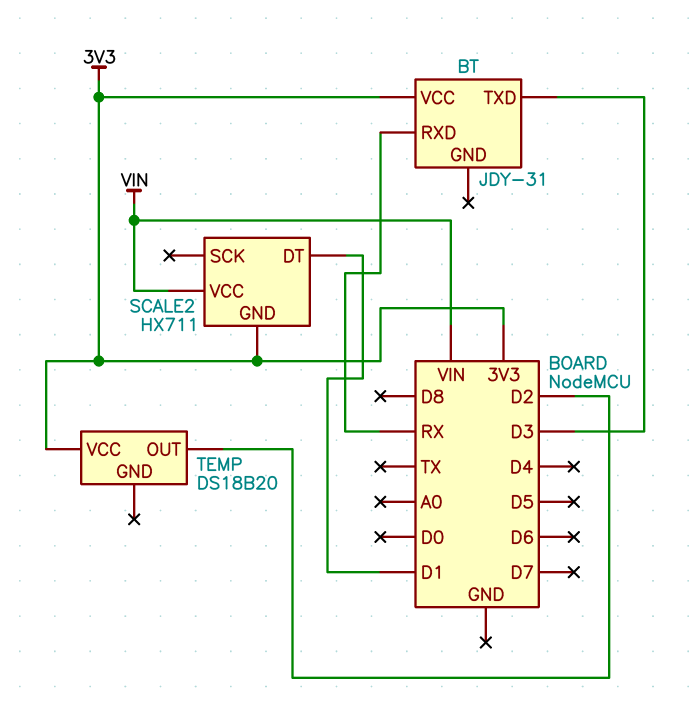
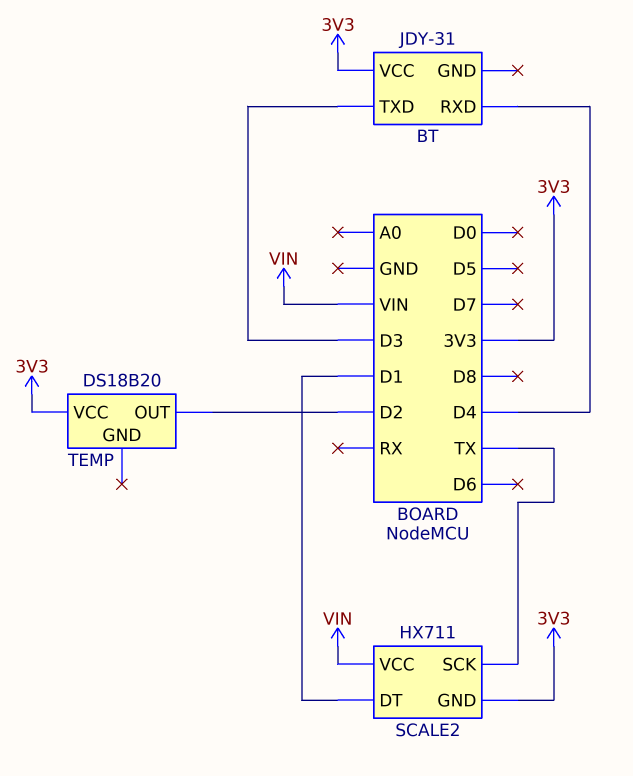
BT pin RXD: RX -> D4
SCALE2 pin SCK: none -> TX

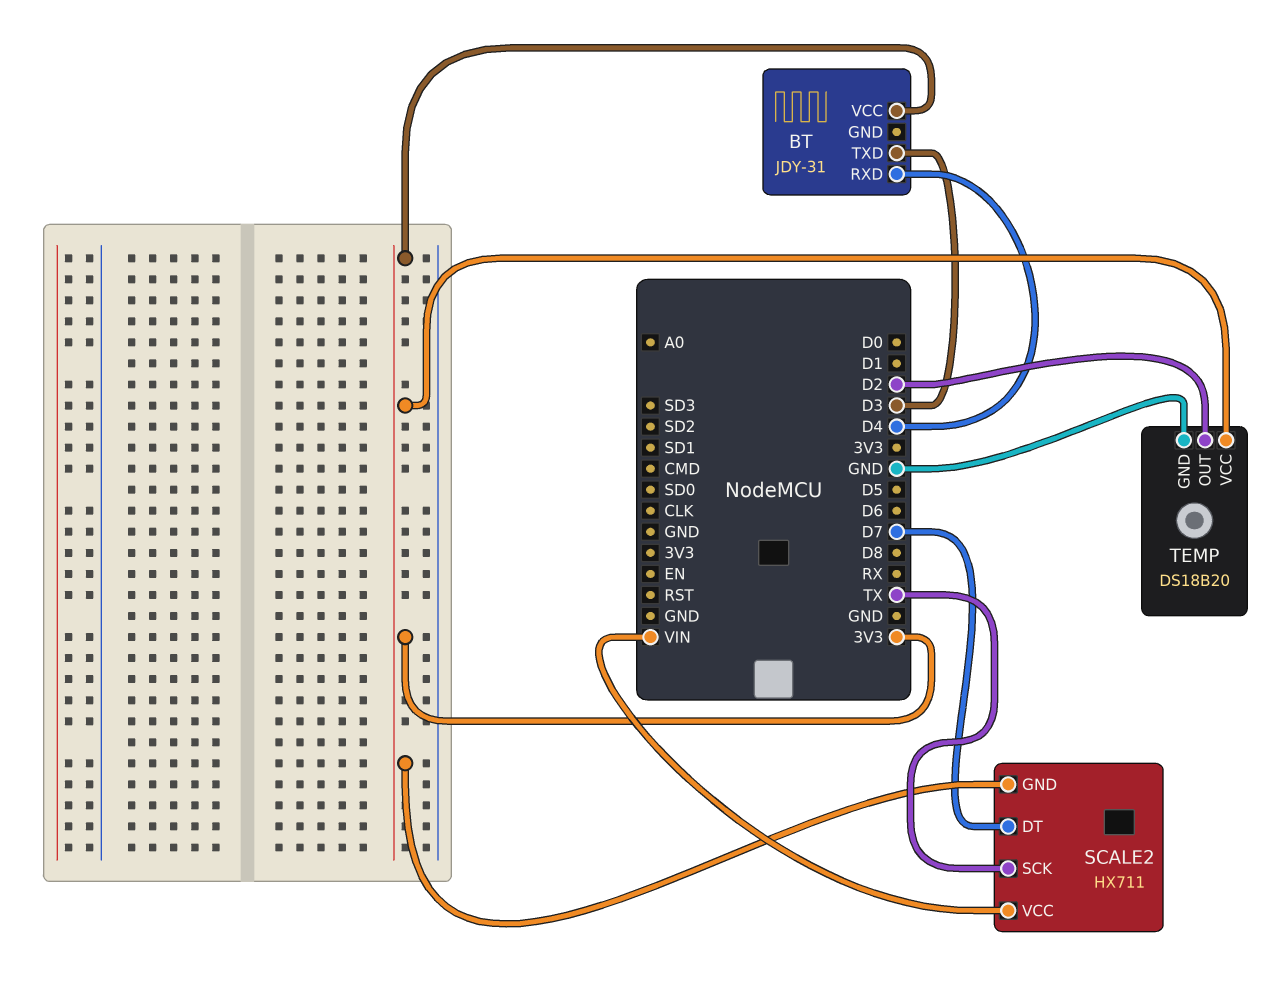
SCALE2 pin DT: D1 -> D7
TEMP pin GND: none -> GND

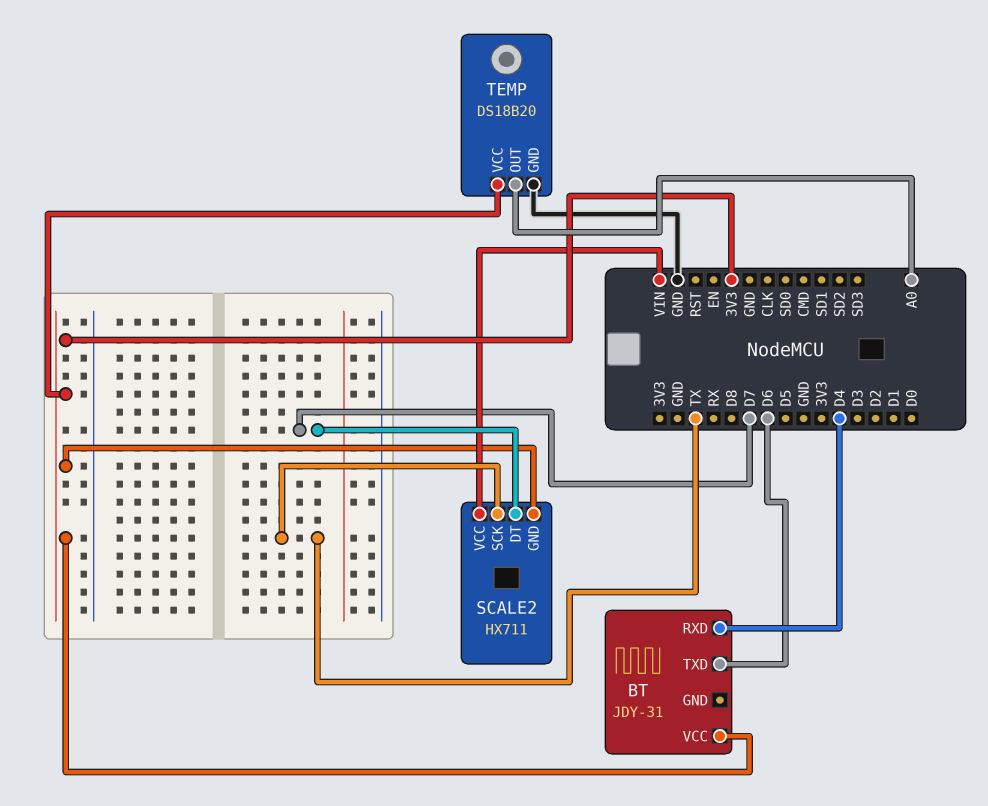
BT pin TXD: D3 -> D6
TEMP pin OUT: D2 -> A0

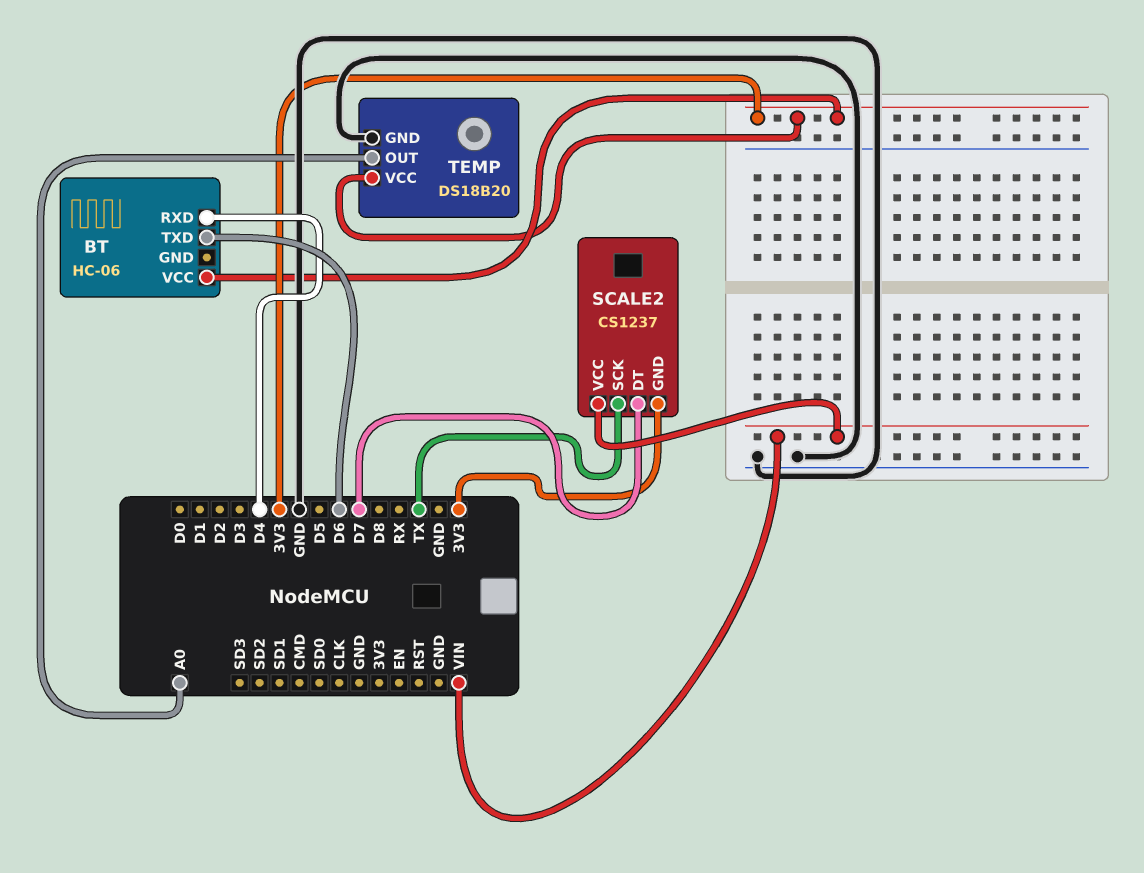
BT: JDY-31 -> HC-06
SCALE2: HX711 -> CS1237

